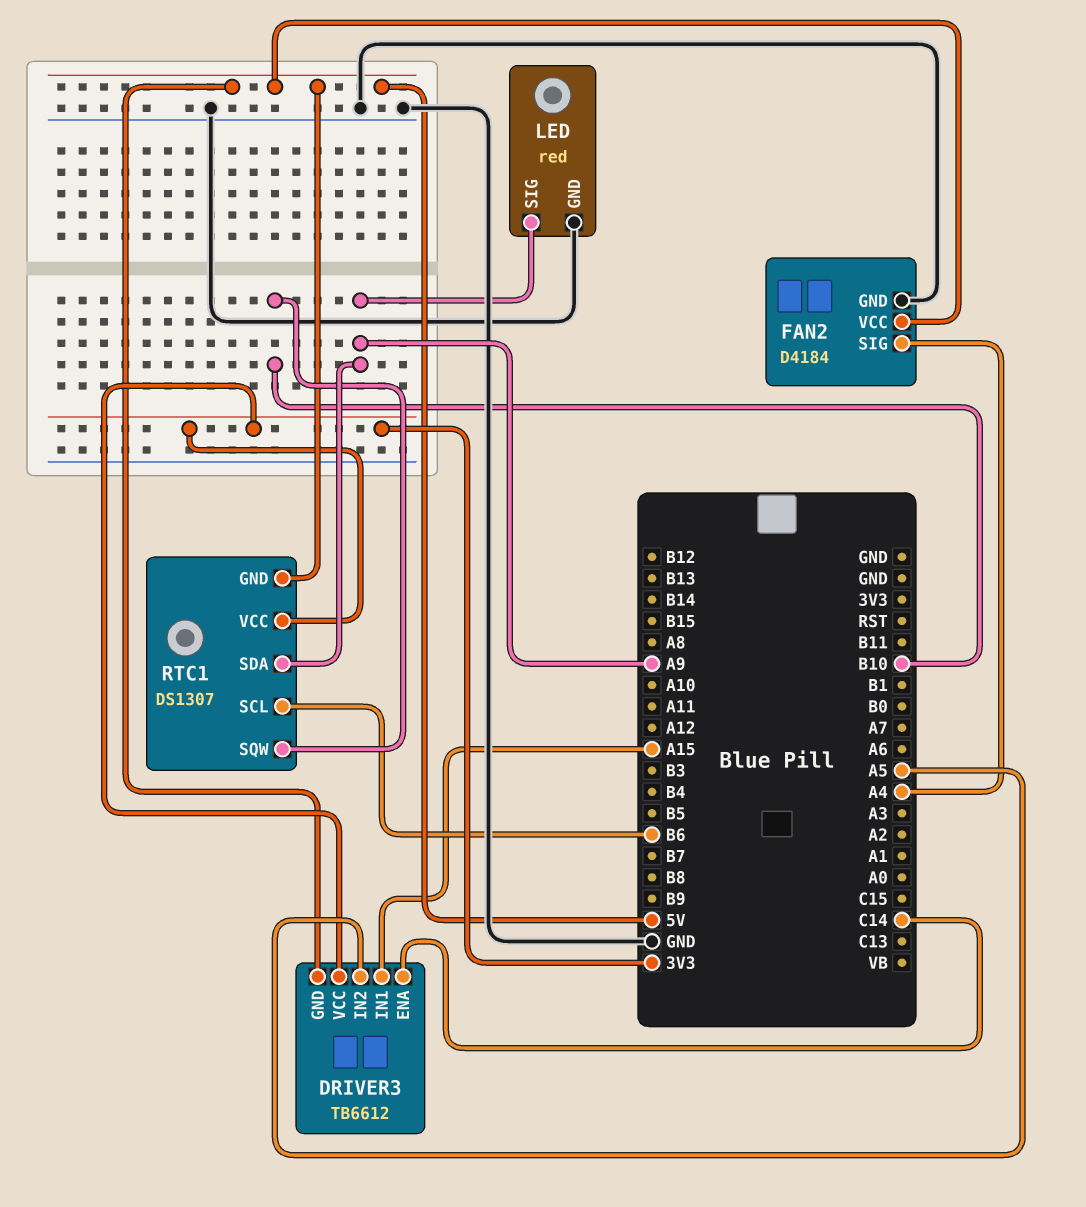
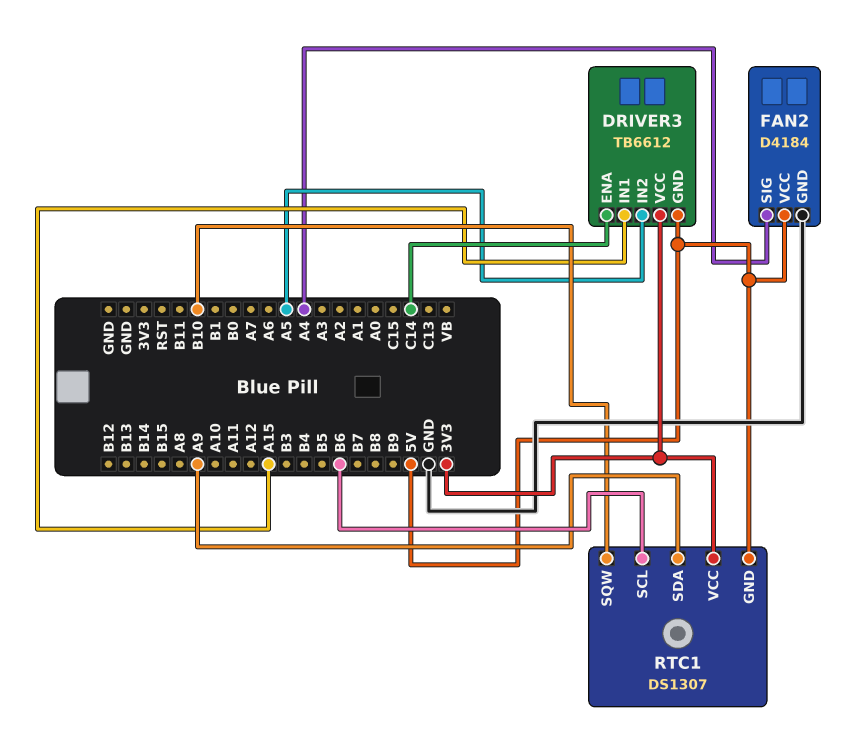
LED: red -> none
LED pin GND: GND -> none
LED pin SIG: A9 -> none

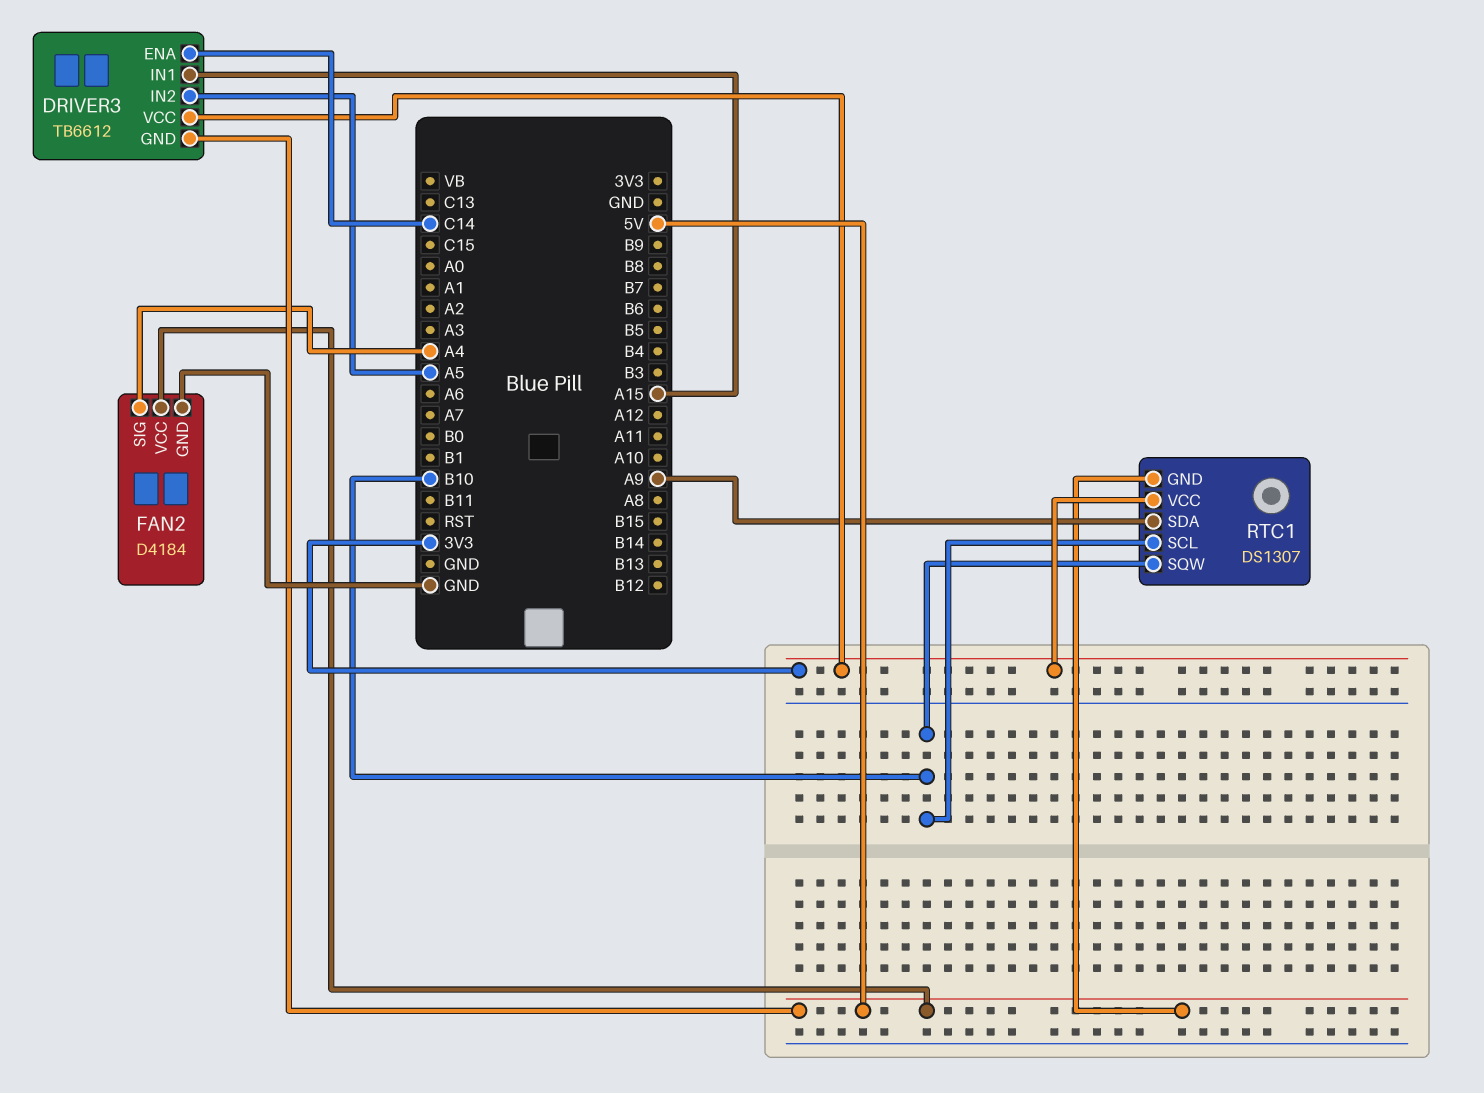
RTC1 pin SCL: B6 -> B10

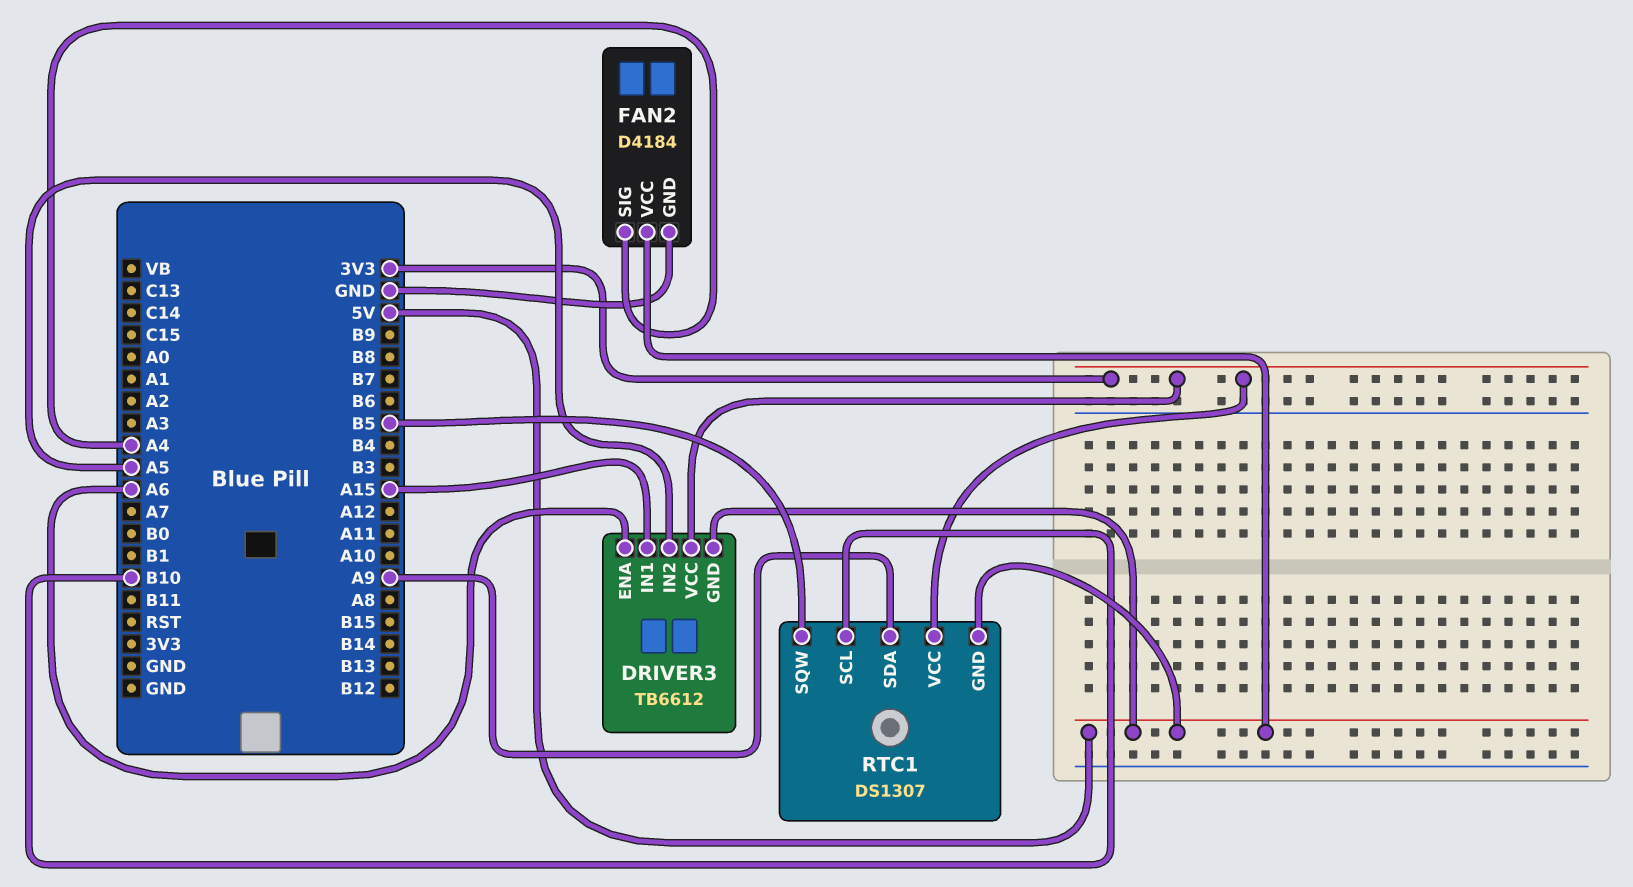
DRIVER3 pin ENA: C14 -> A6
RTC1 pin SQW: B10 -> B5

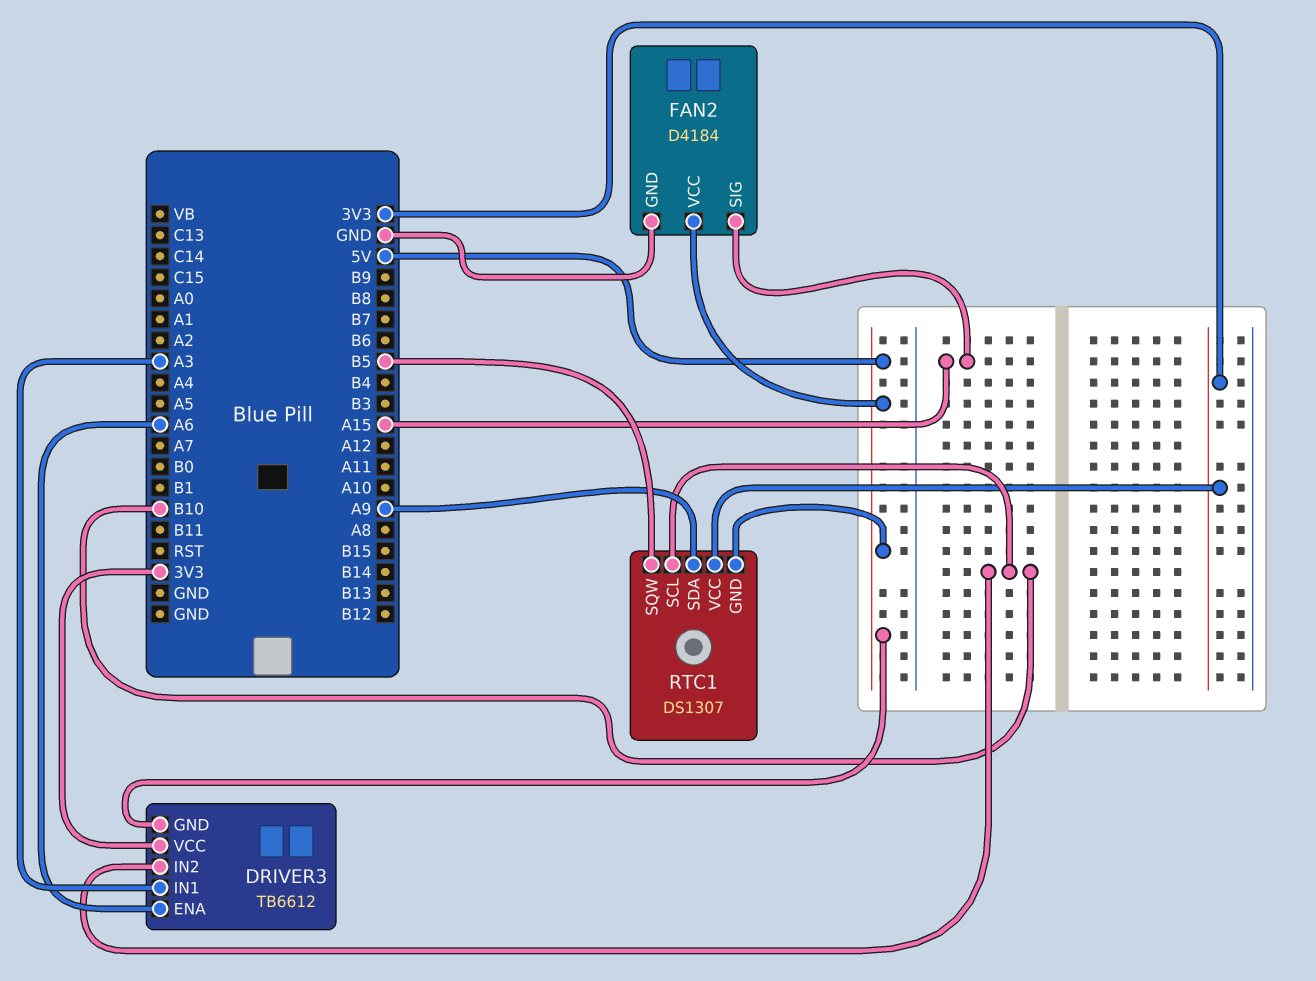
DRIVER3 pin IN1: A15 -> A3
DRIVER3 pin IN2: A5 -> B10
FAN2 pin SIG: A4 -> A15

